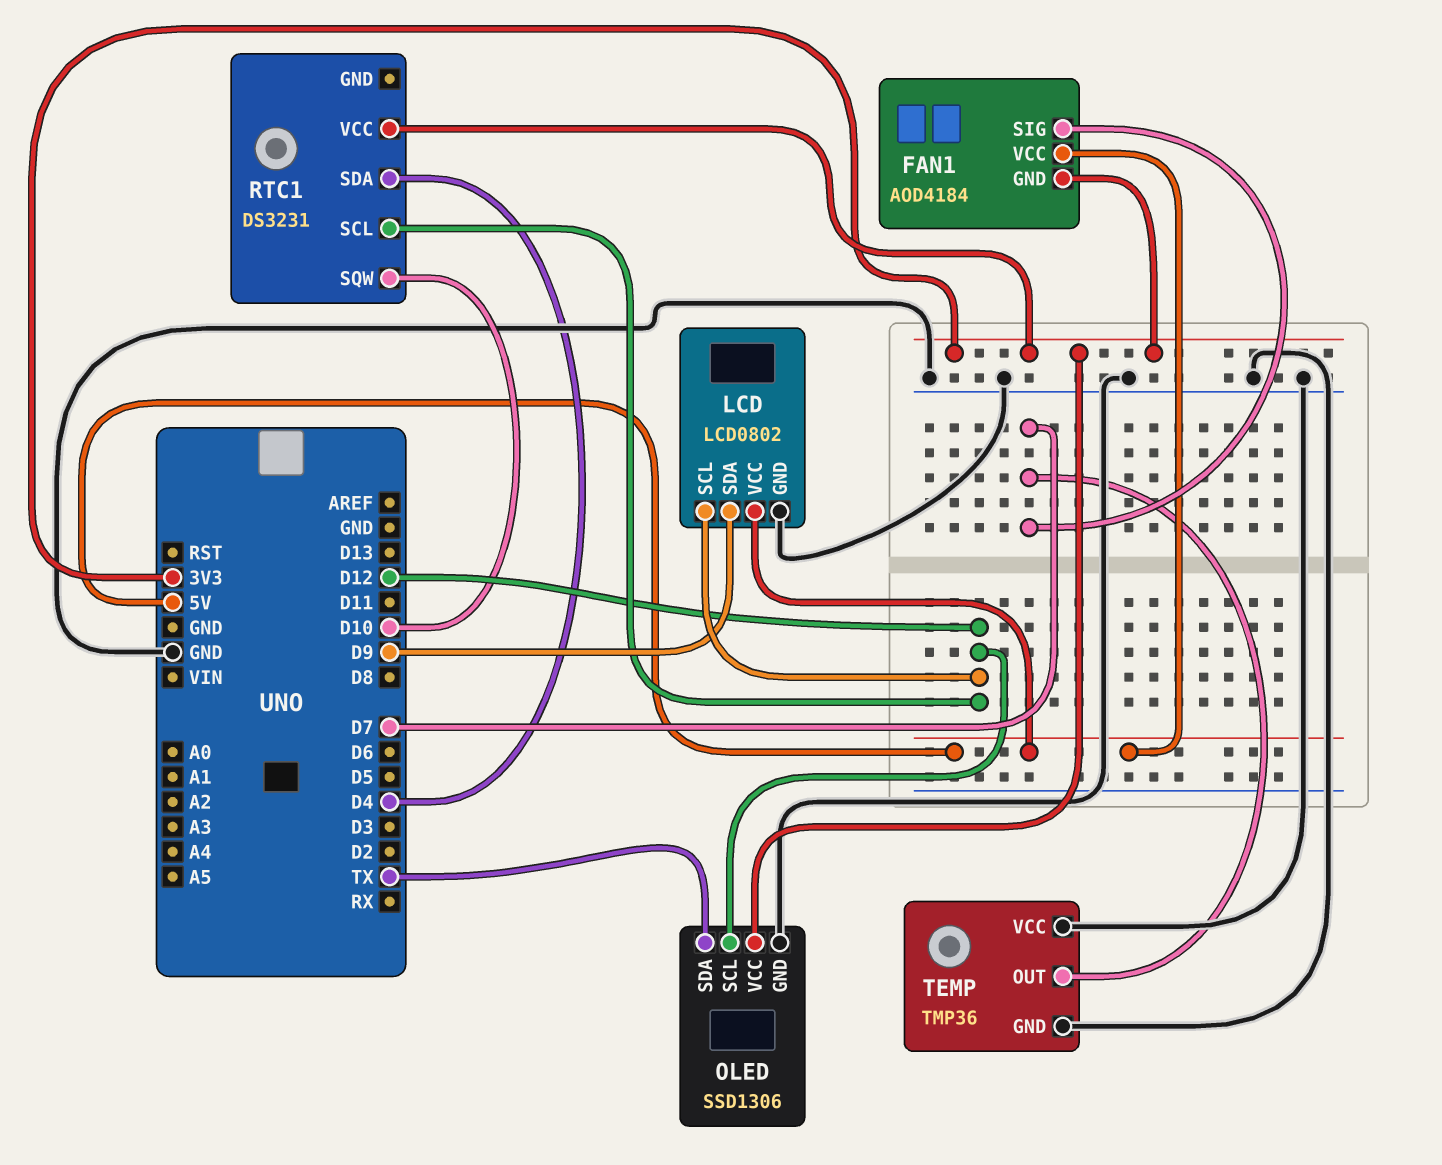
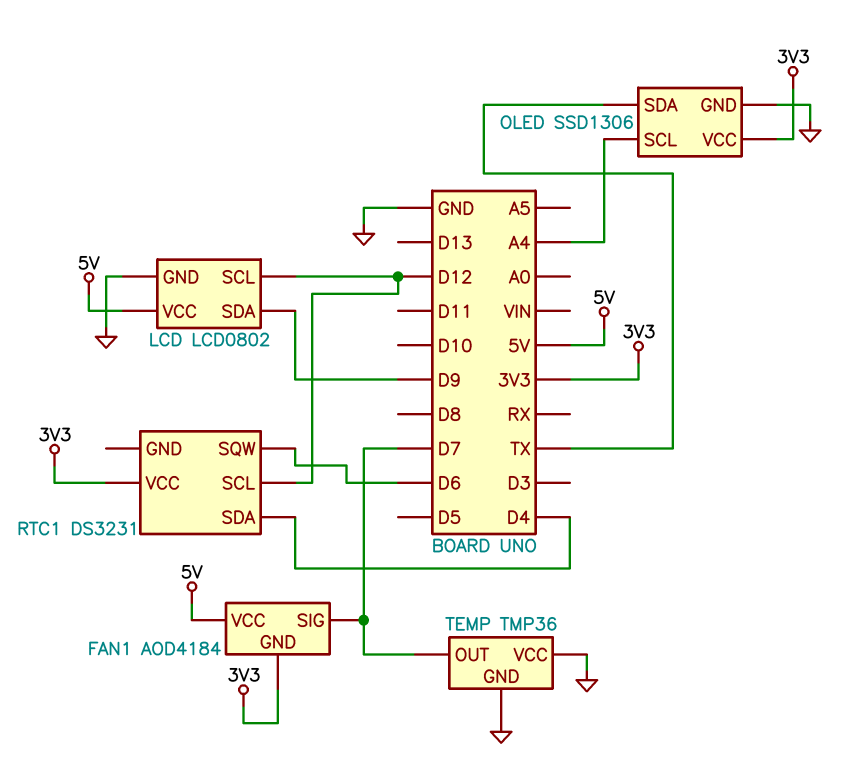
OLED pin SCL: D12 -> A4
RTC1 pin SQW: D10 -> D6

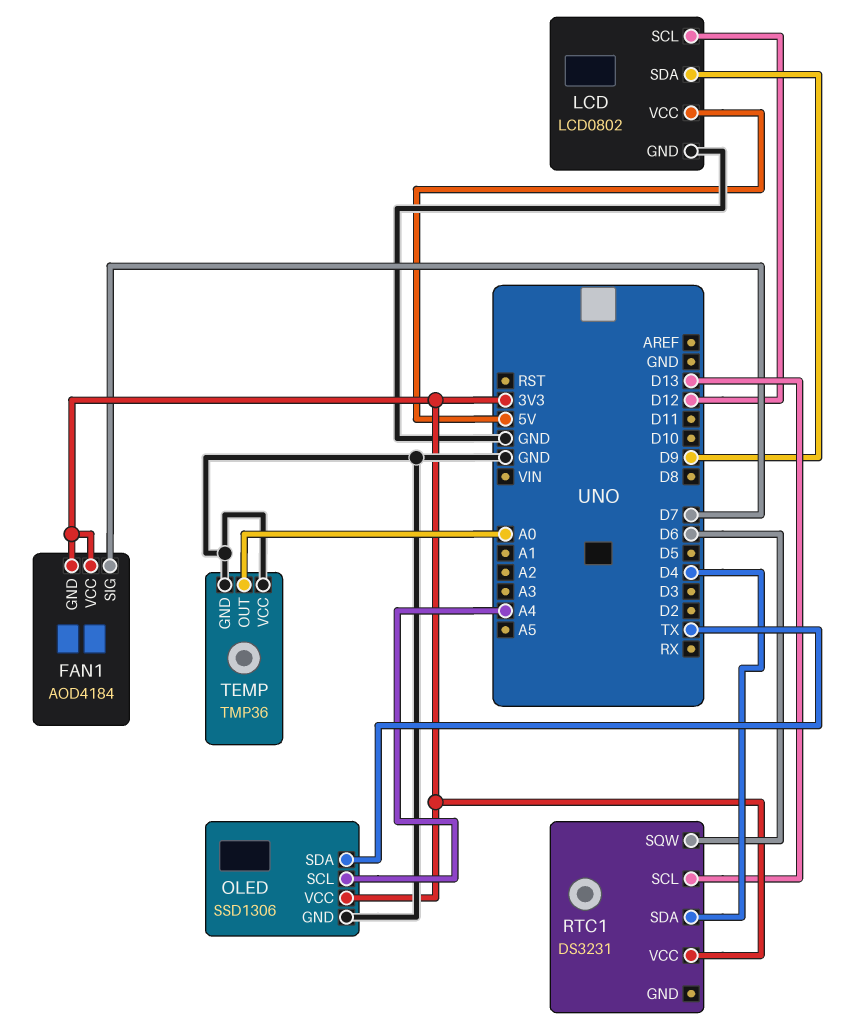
FAN1 pin VCC: 5V -> 3V3
RTC1 pin SCL: D12 -> D13
TEMP pin OUT: D7 -> A0

